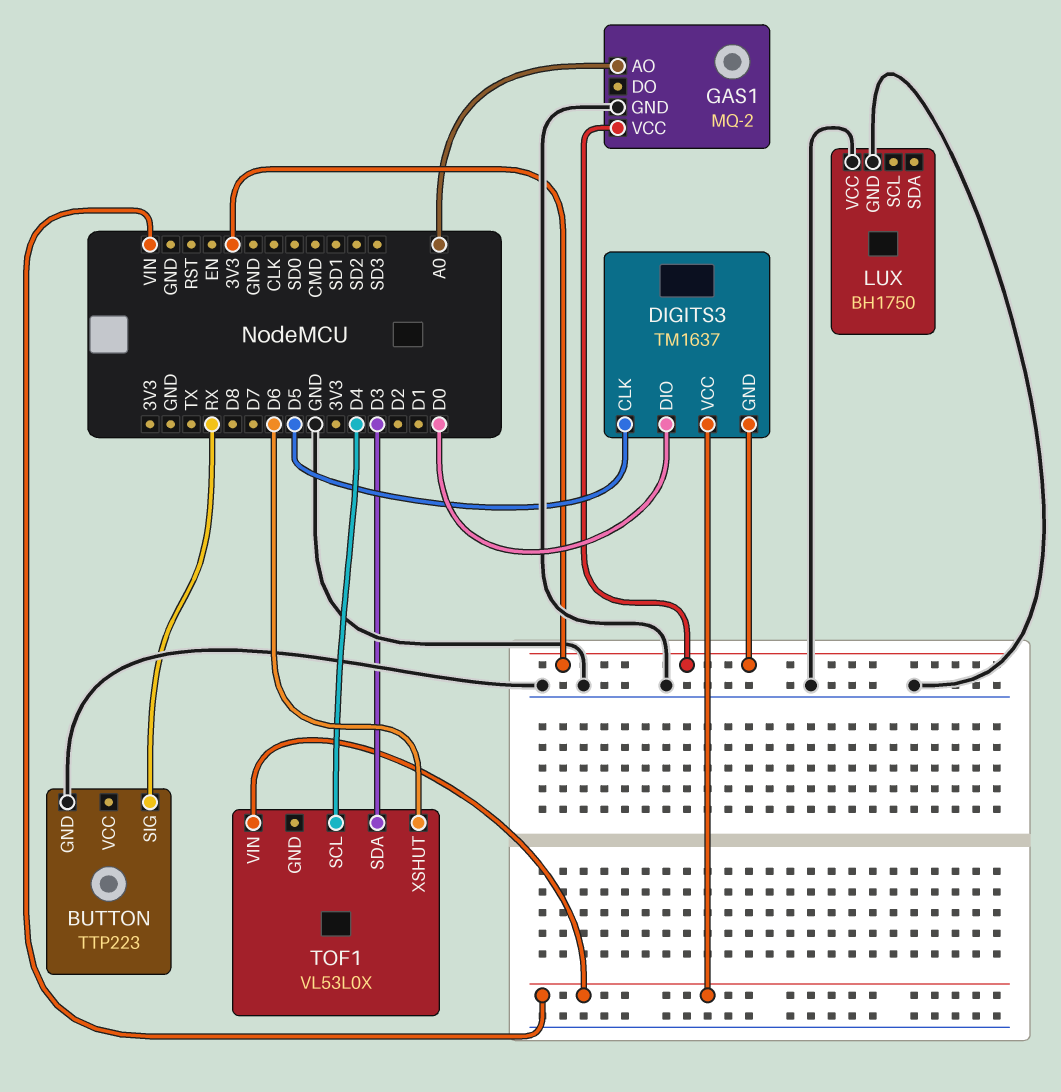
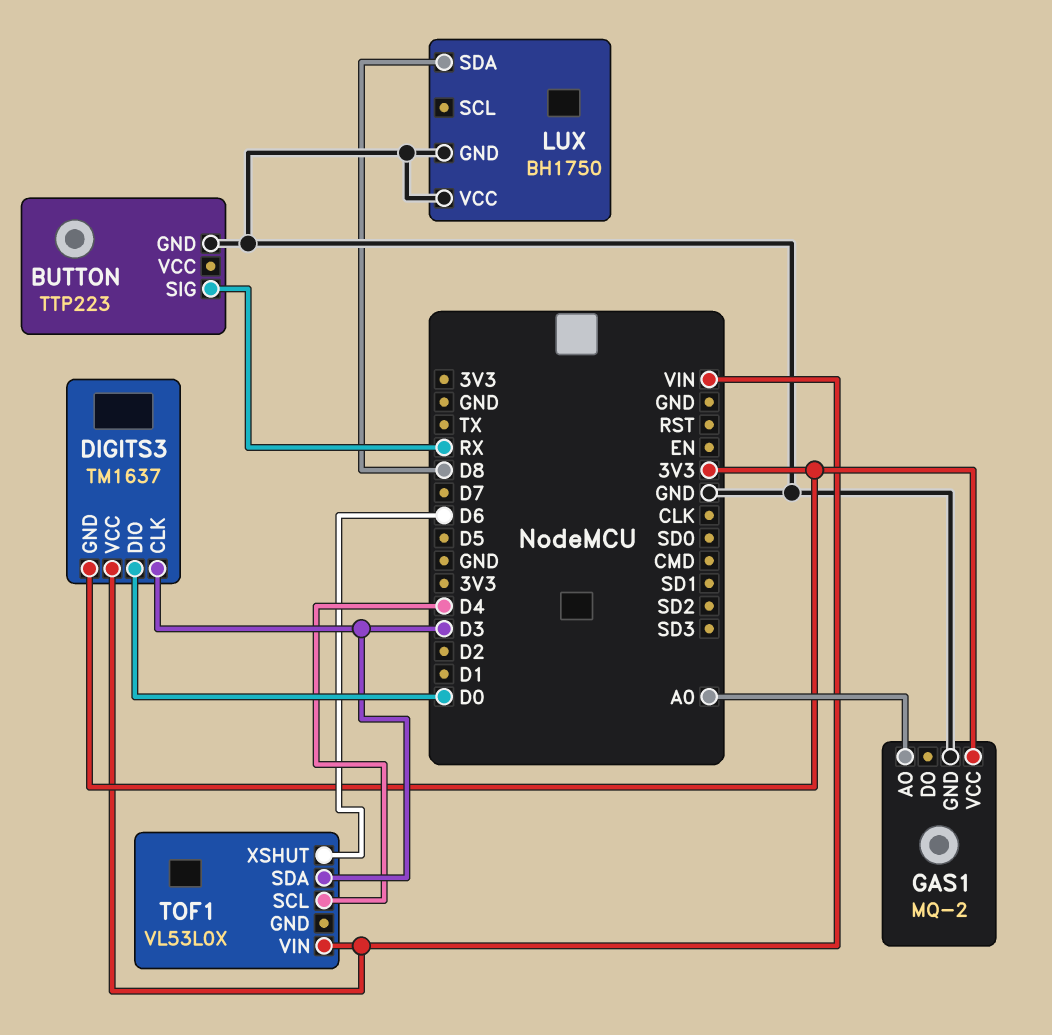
DIGITS3 pin CLK: D5 -> D3
LUX pin SDA: none -> D8

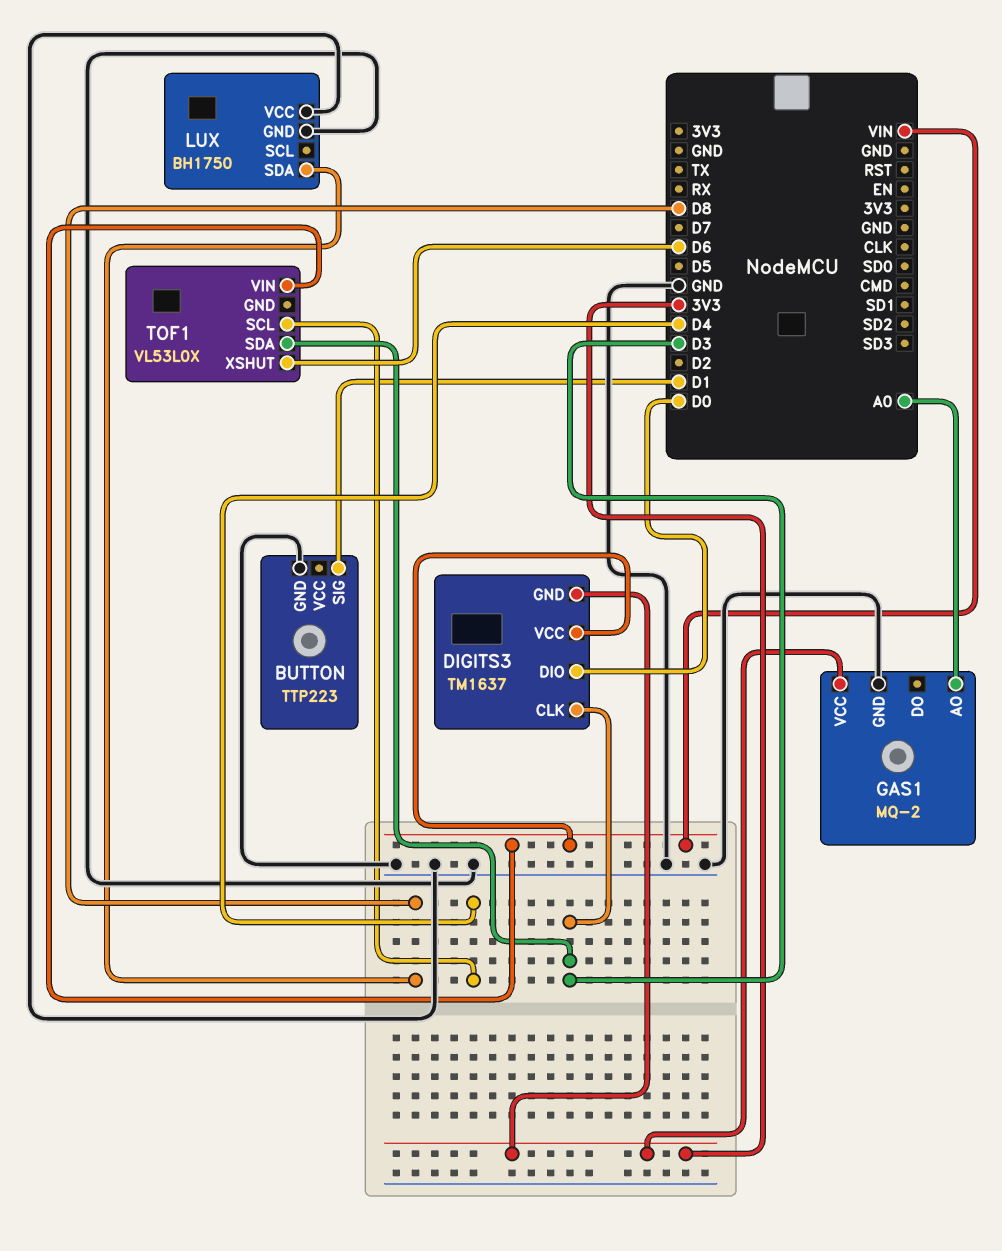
BUTTON pin SIG: RX -> D1

